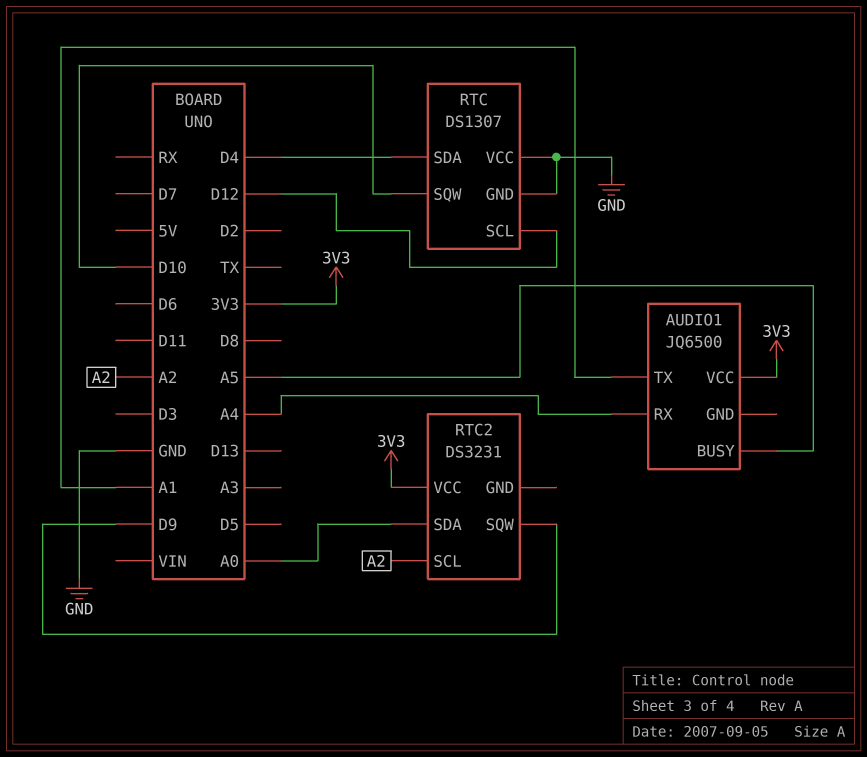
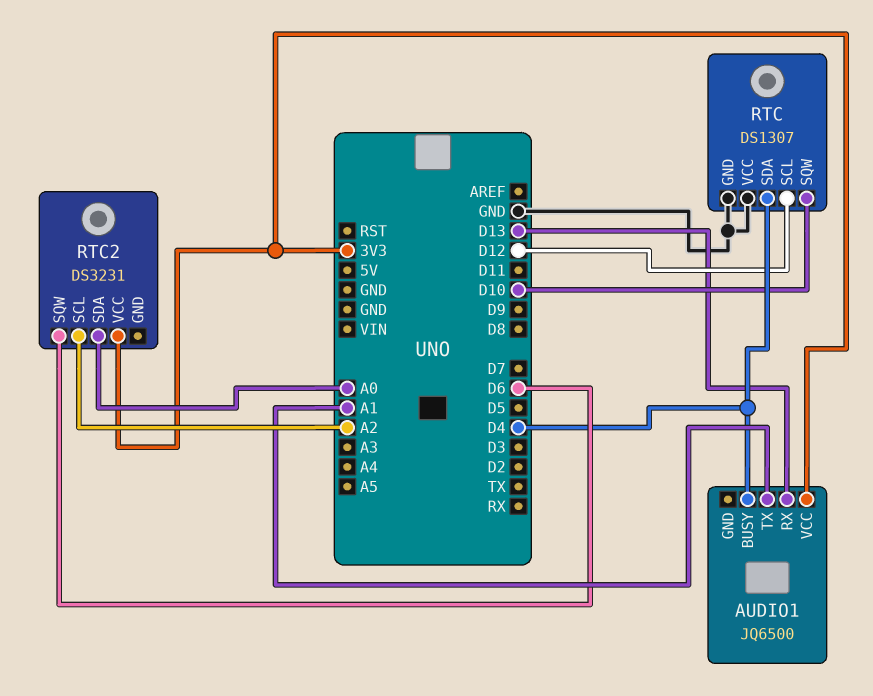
AUDIO1 pin BUSY: A5 -> D4
AUDIO1 pin RX: A4 -> D13
RTC2 pin SQW: D9 -> D6

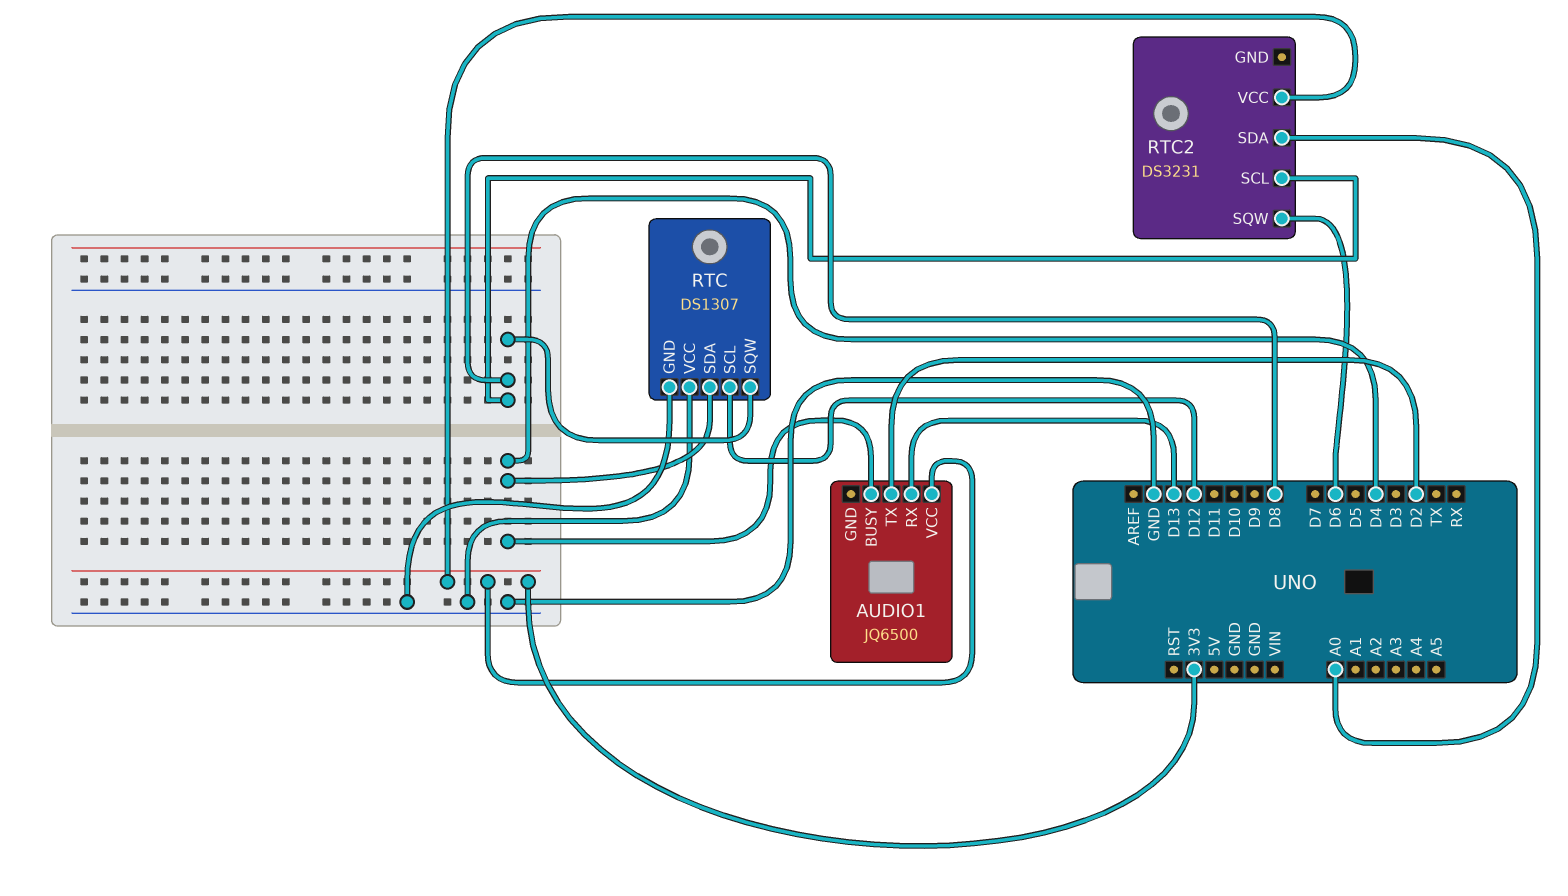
AUDIO1 pin TX: A1 -> D2
RTC pin SQW: D10 -> D8
RTC2 pin SCL: A2 -> D8

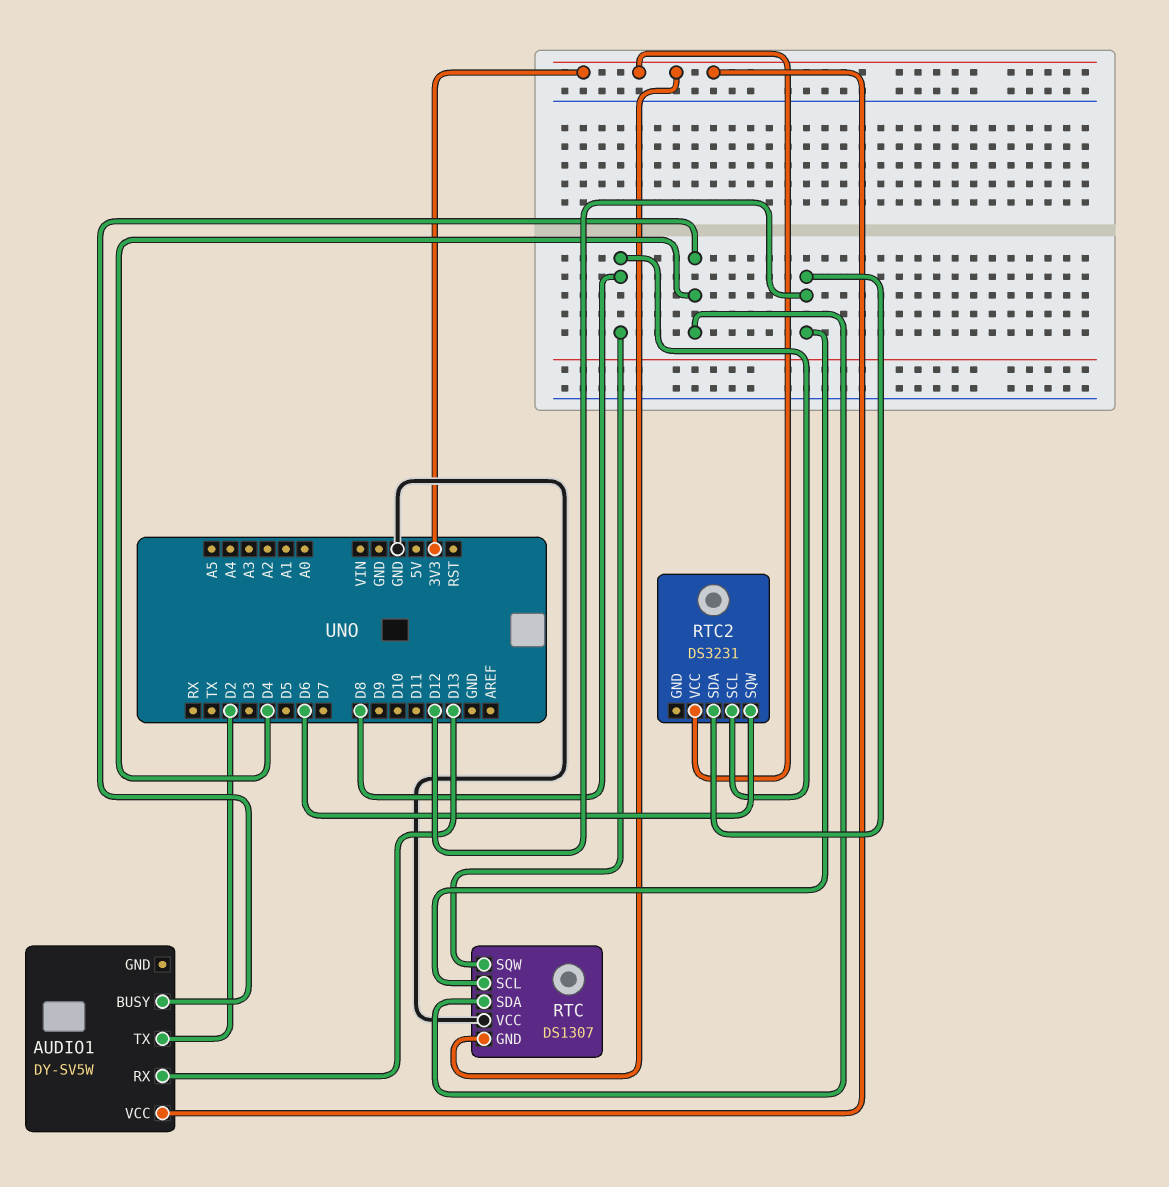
AUDIO1: JQ6500 -> DY-SV5W
RTC pin GND: GND -> 3V3
RTC2 pin SDA: A0 -> D12

